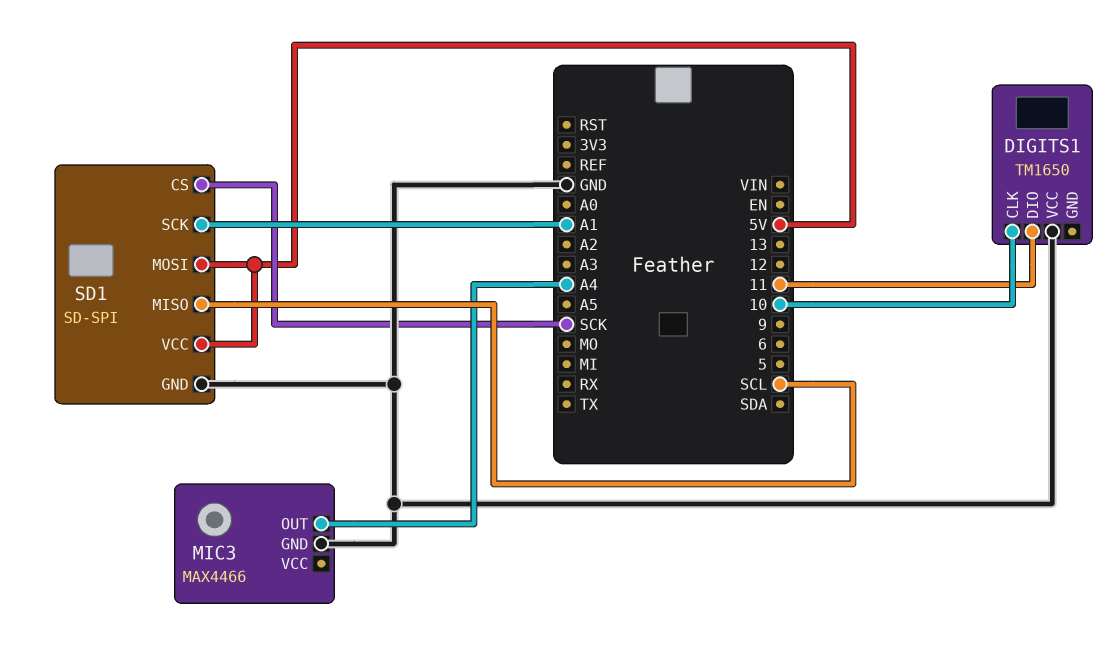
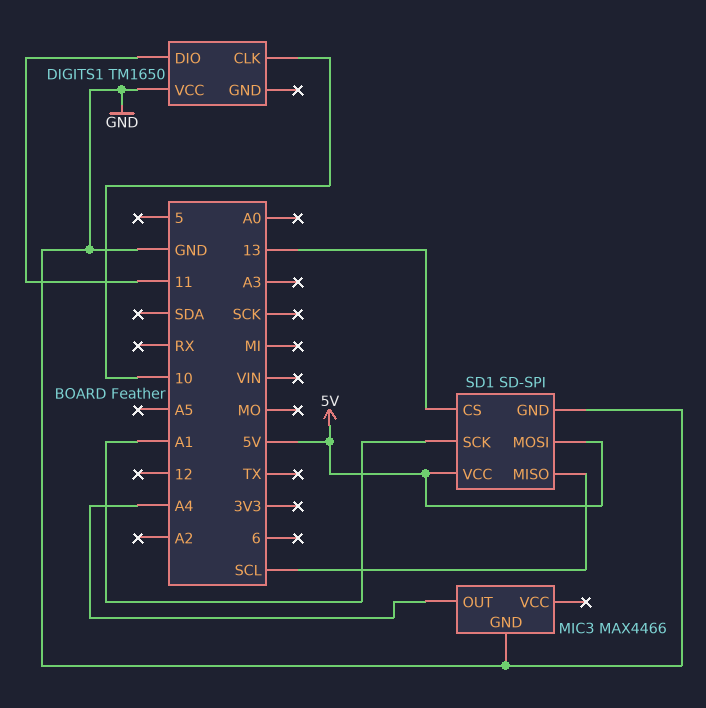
SD1 pin CS: SCK -> 13

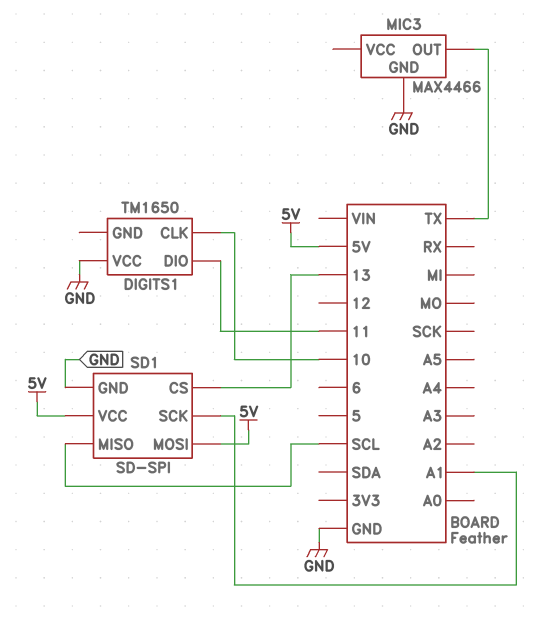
MIC3 pin OUT: A4 -> TX

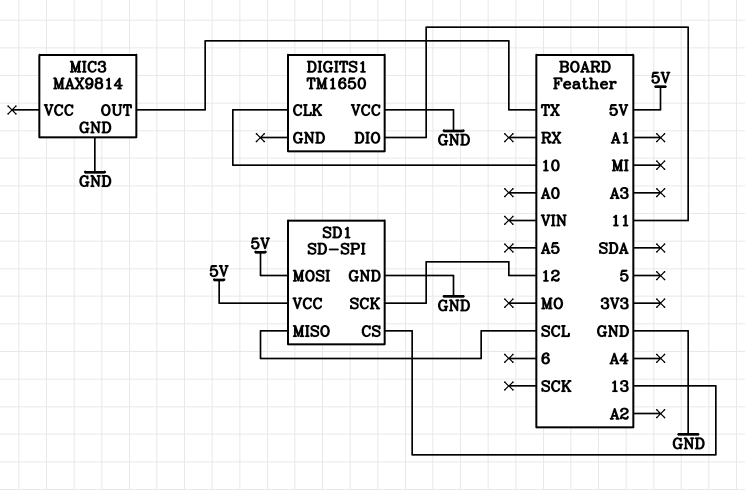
MIC3: MAX4466 -> MAX9814
SD1 pin SCK: A1 -> 12

